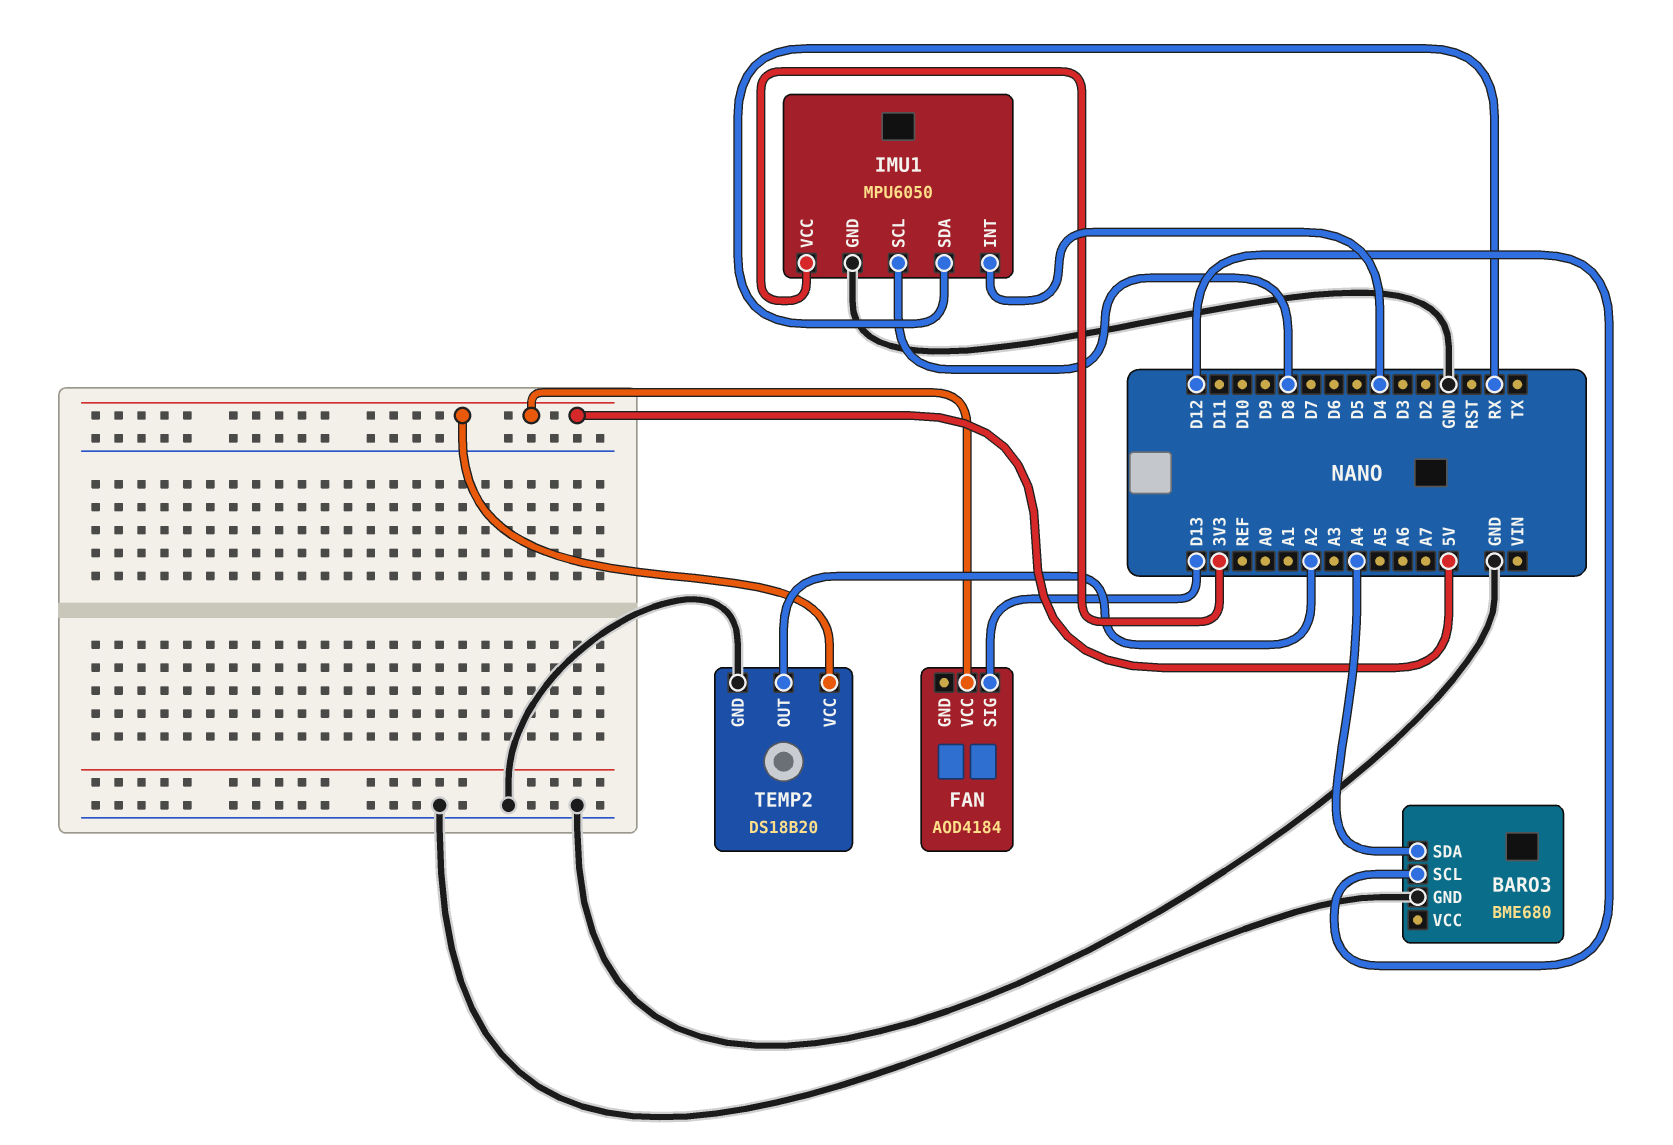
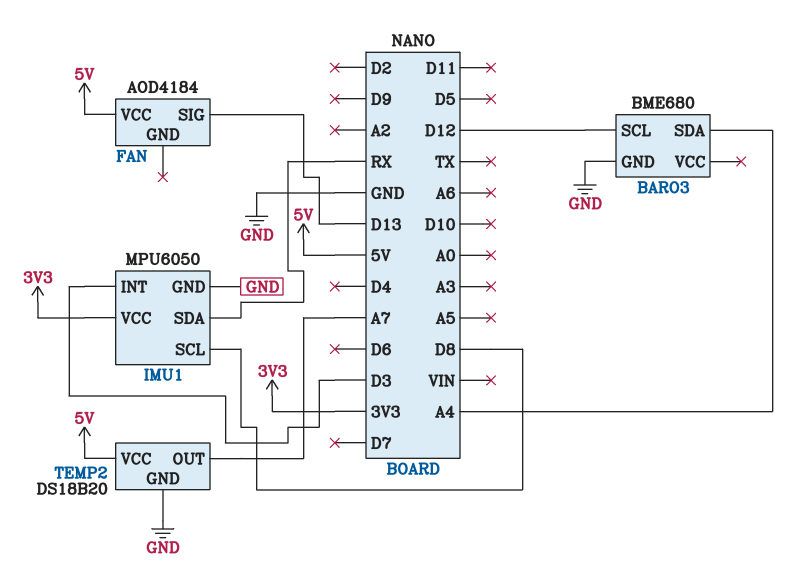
IMU1 pin INT: D4 -> D3
TEMP2 pin OUT: A2 -> A7

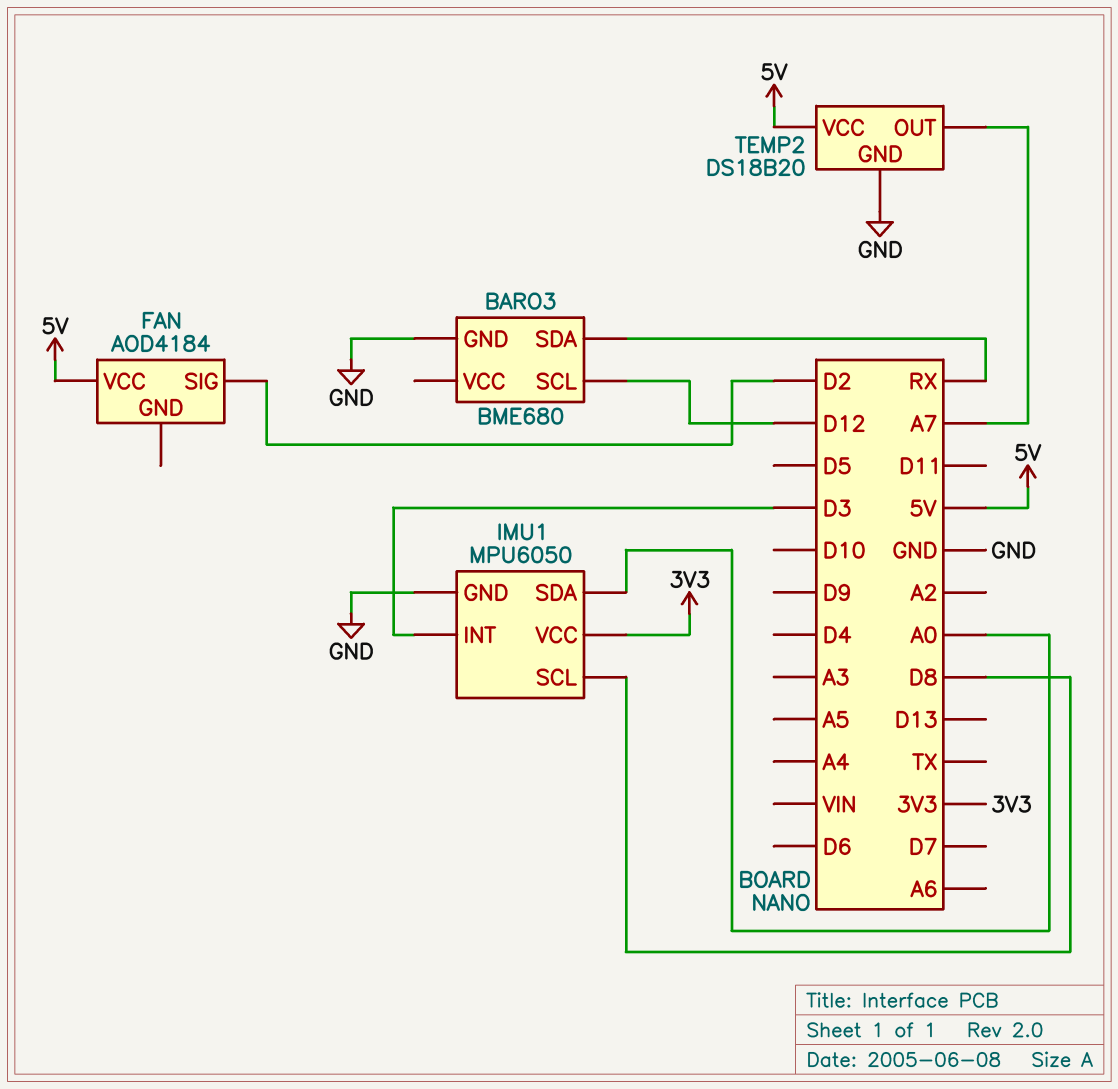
BARO3 pin SDA: A4 -> RX
FAN pin SIG: D13 -> D2
IMU1 pin SDA: RX -> A0

